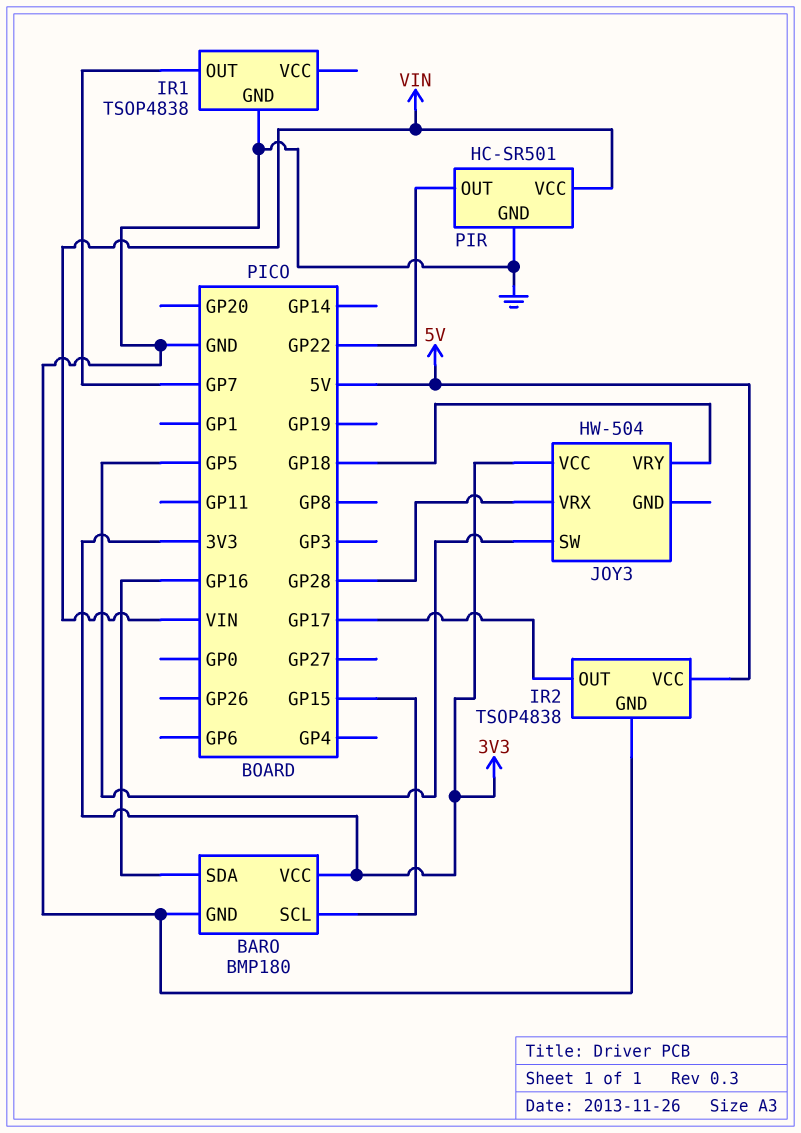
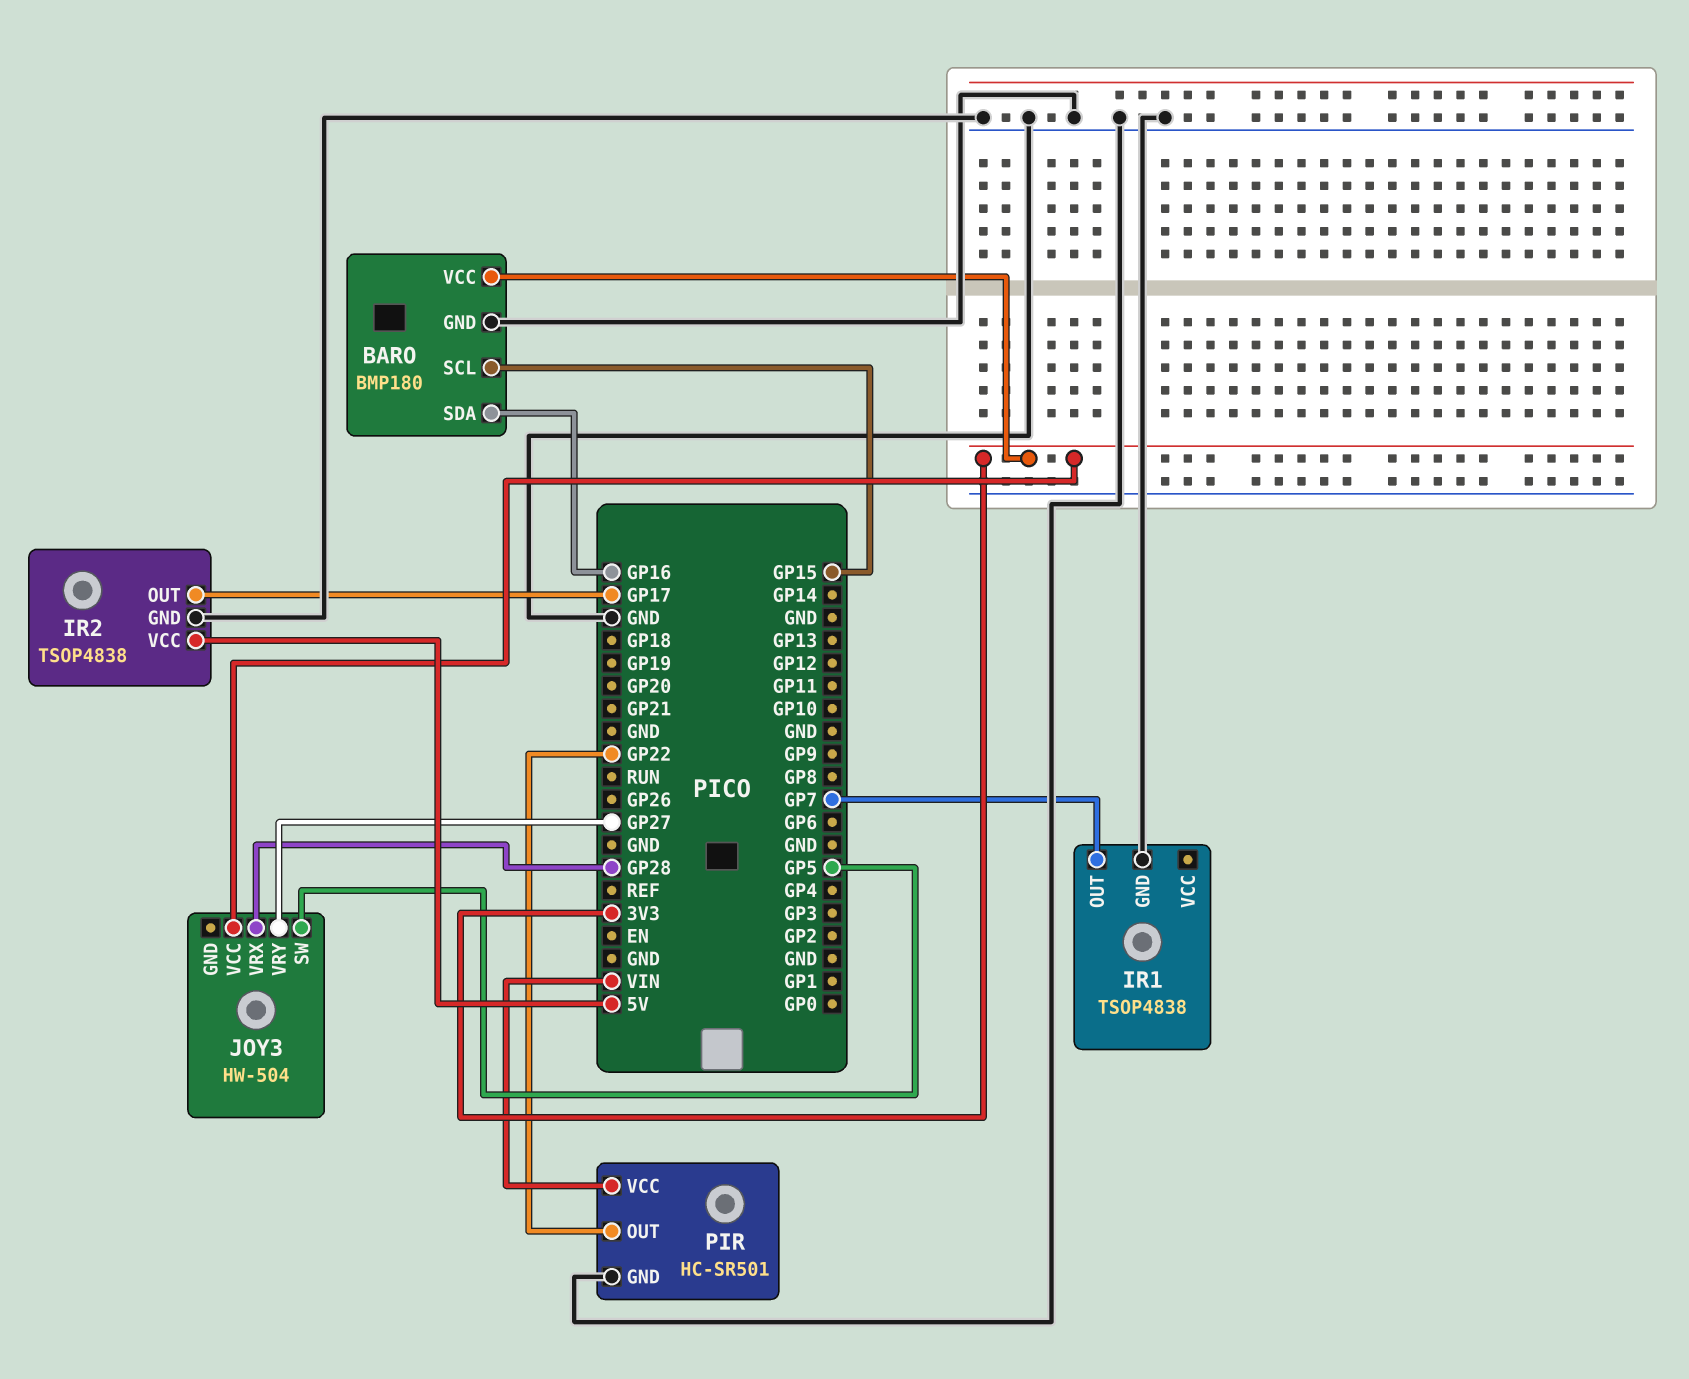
JOY3 pin VRY: GP18 -> GP27

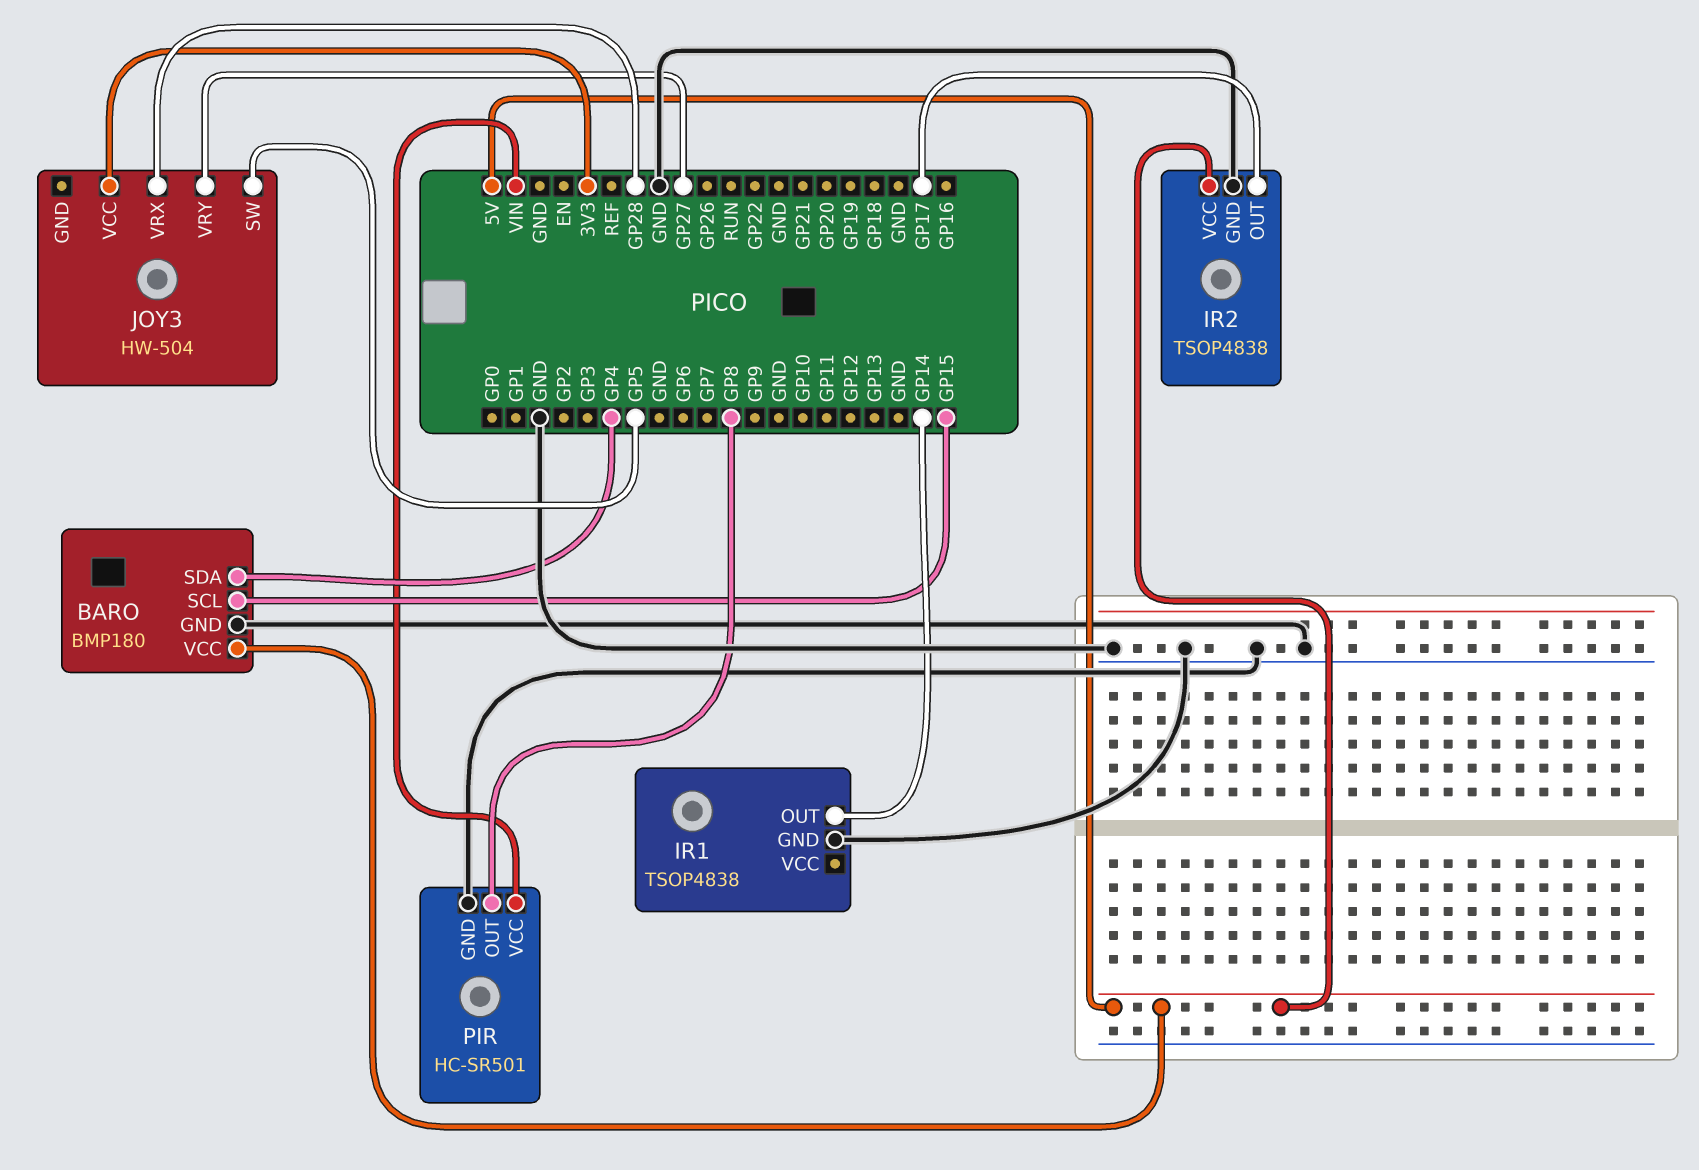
BARO pin SDA: GP16 -> GP4
BARO pin VCC: 3V3 -> 5V
IR1 pin OUT: GP7 -> GP14
PIR pin OUT: GP22 -> GP8

